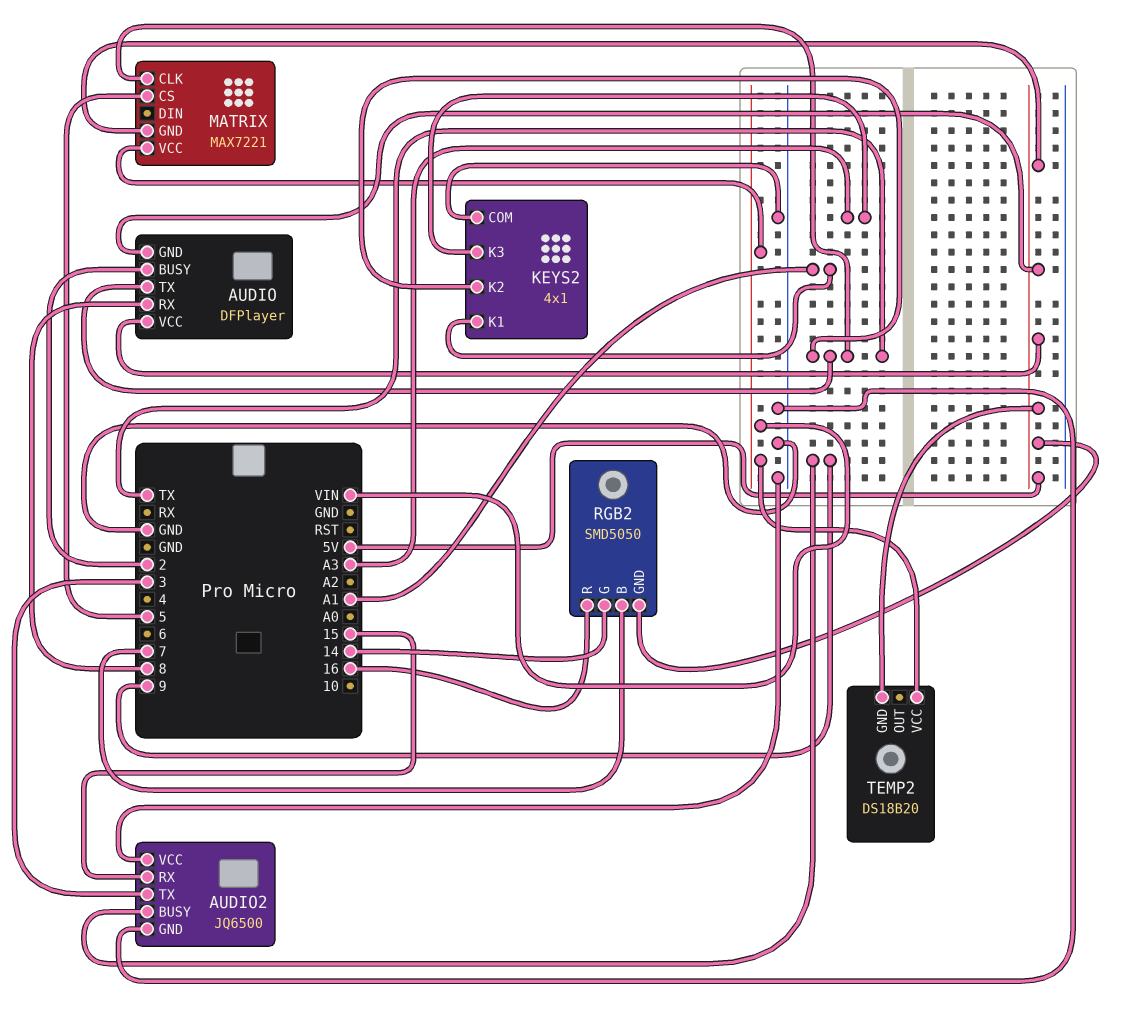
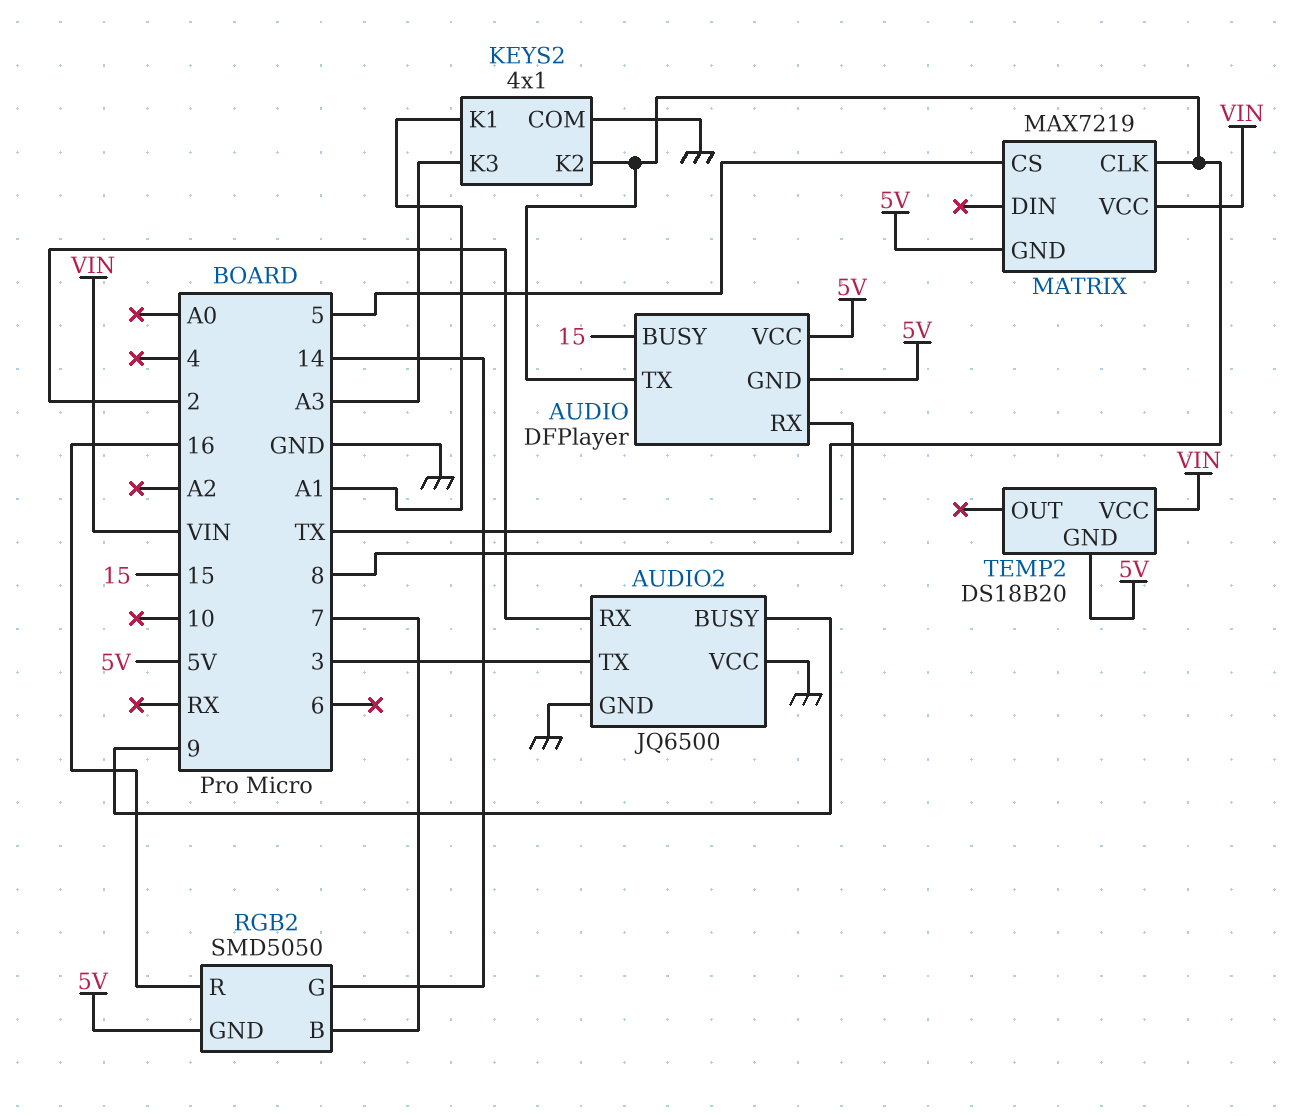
AUDIO pin BUSY: 2 -> 15
AUDIO2 pin RX: 15 -> 2
MATRIX: MAX7221 -> MAX7219

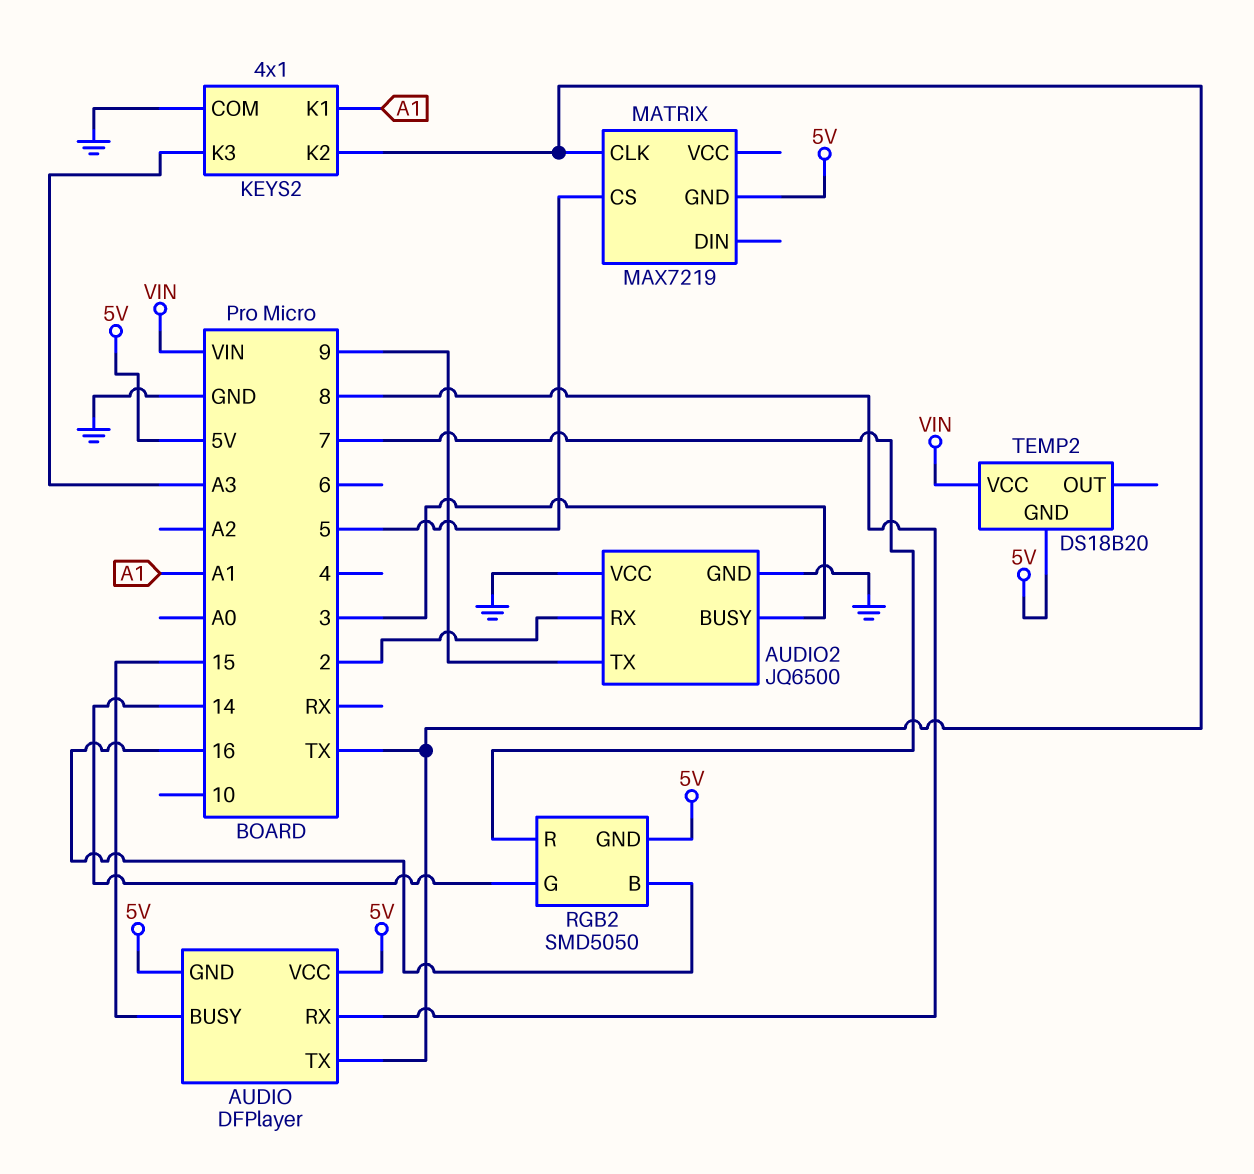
AUDIO2 pin BUSY: 9 -> 3
AUDIO2 pin TX: 3 -> 9
MATRIX pin VCC: VIN -> none
RGB2 pin B: 7 -> 16
RGB2 pin R: 16 -> 7

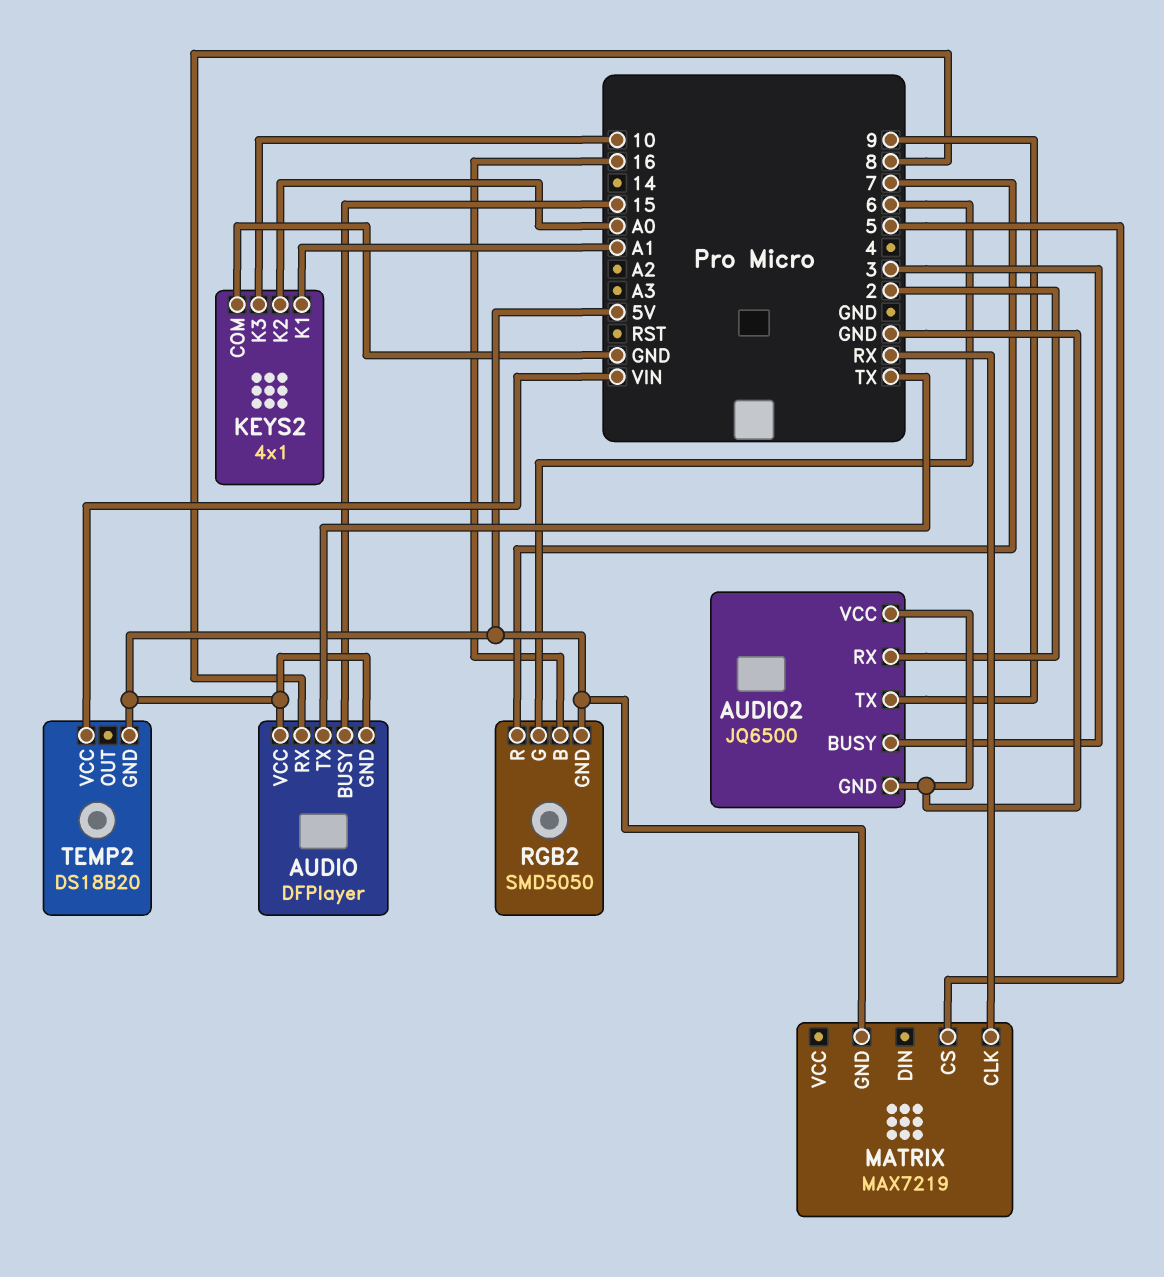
KEYS2 pin K2: TX -> A0
KEYS2 pin K3: A3 -> 10
MATRIX pin CLK: TX -> RX
RGB2 pin G: 14 -> 6

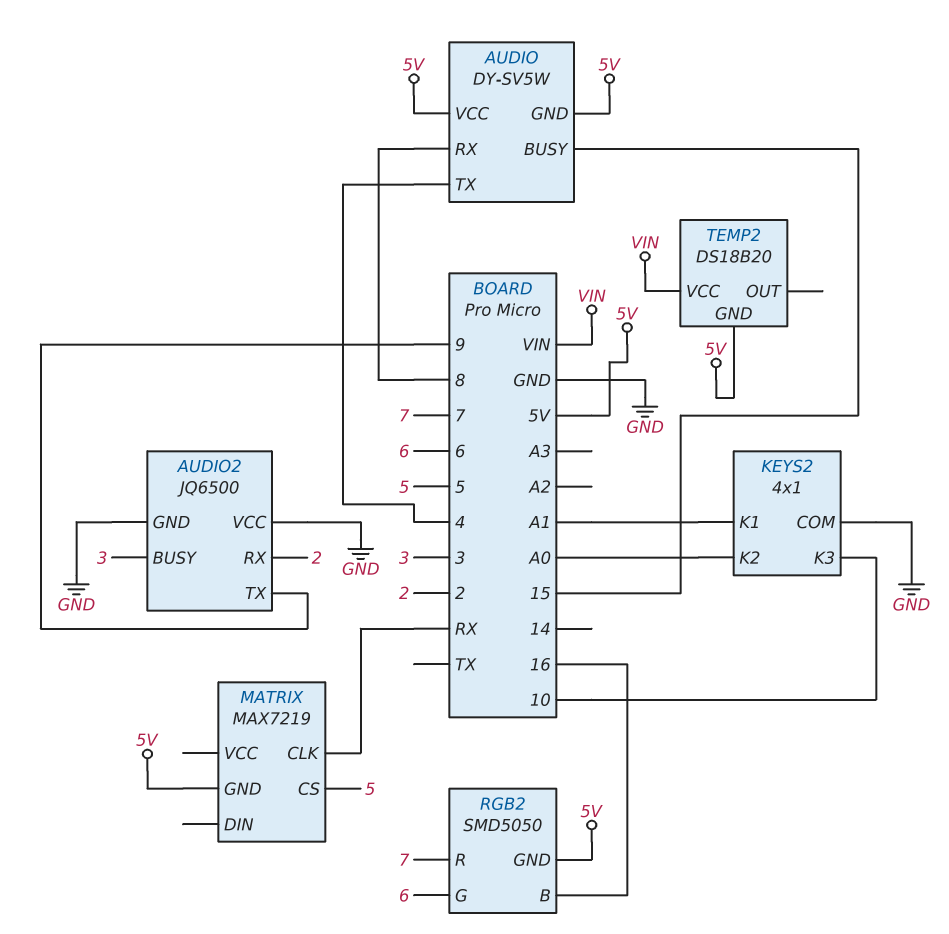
AUDIO: DFPlayer -> DY-SV5W
AUDIO pin TX: TX -> 4

